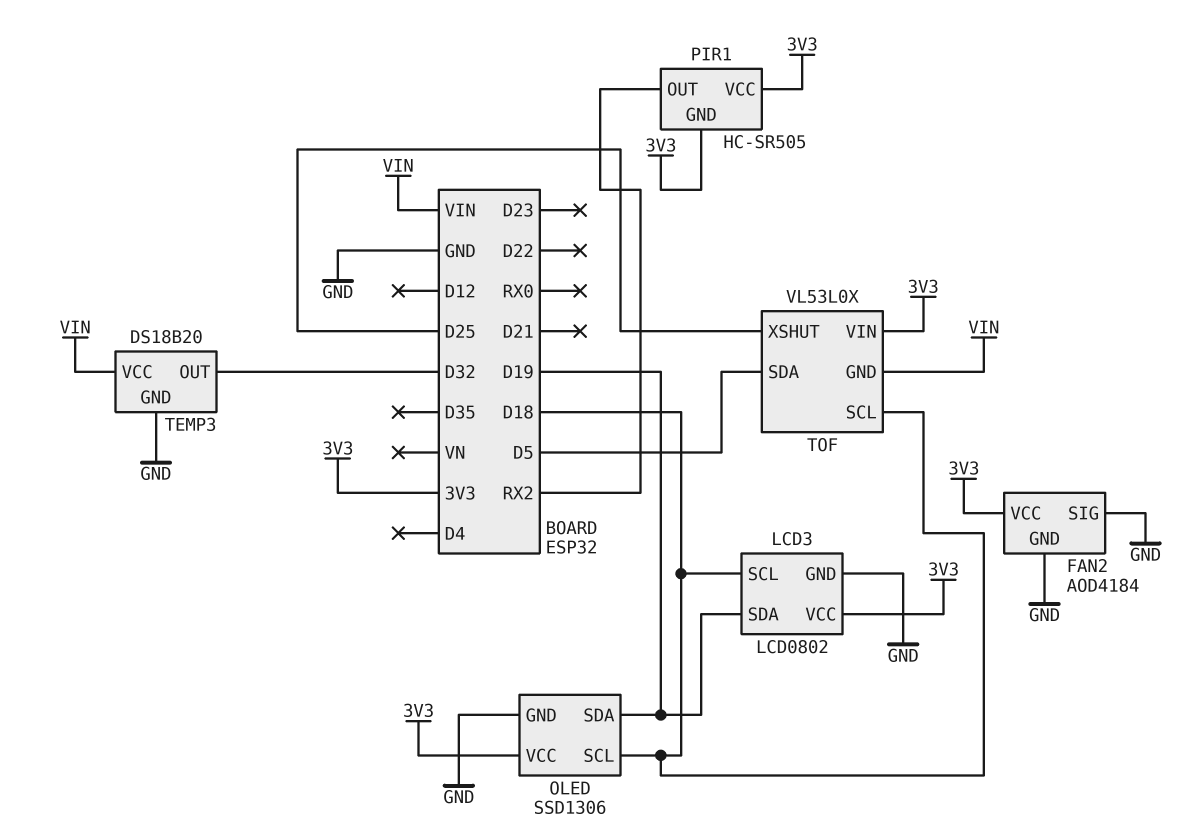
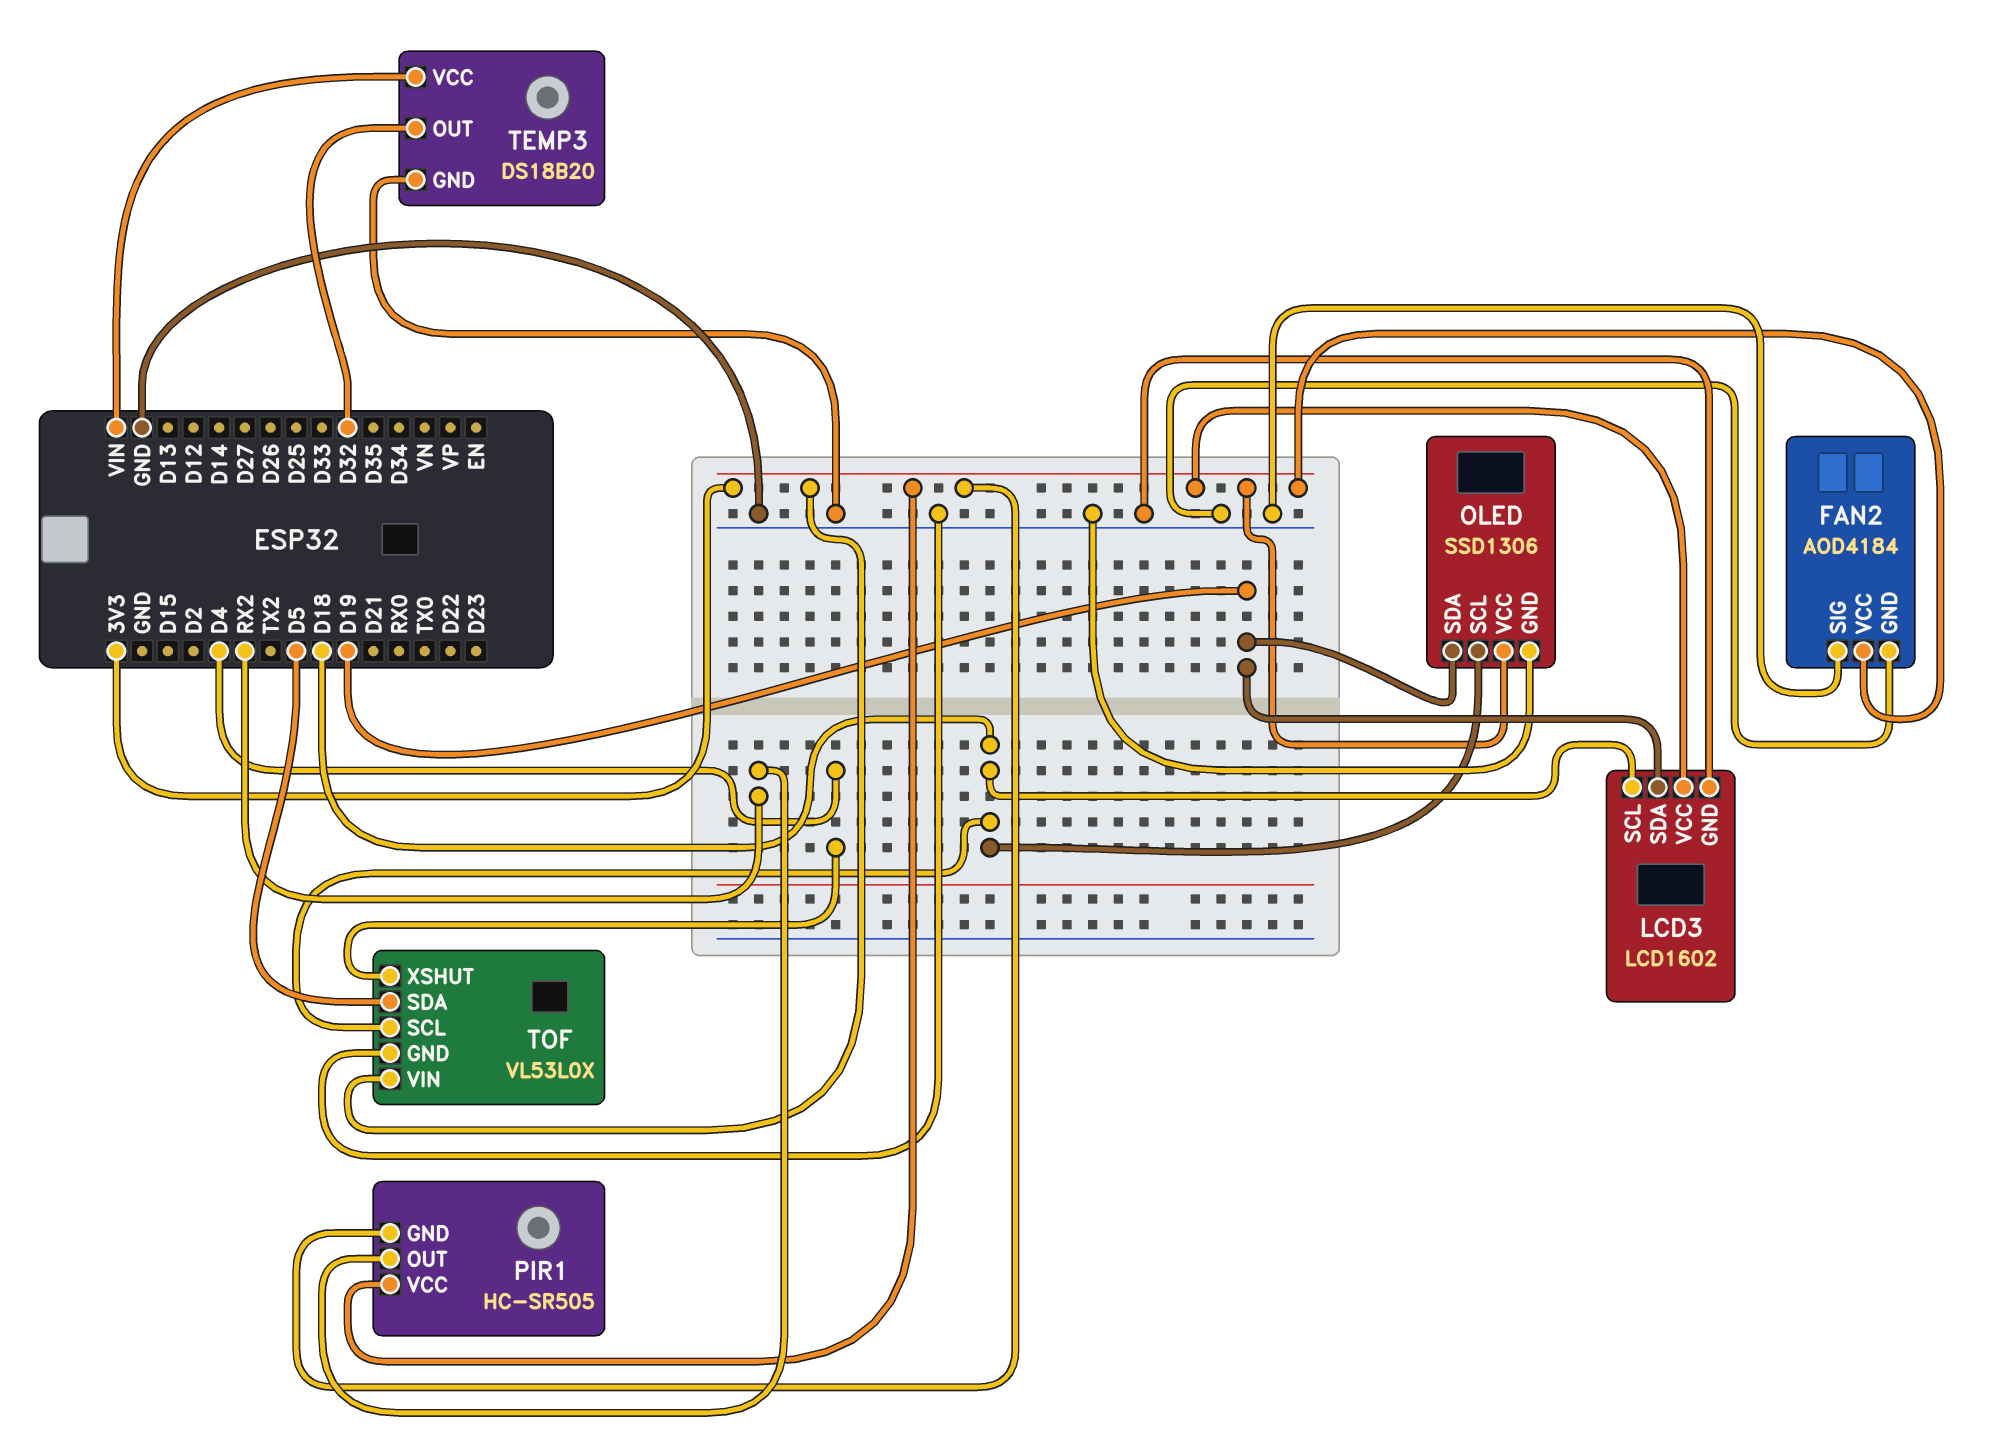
LCD3: LCD0802 -> LCD1602
TOF pin GND: VIN -> GND
TOF pin XSHUT: D25 -> D4

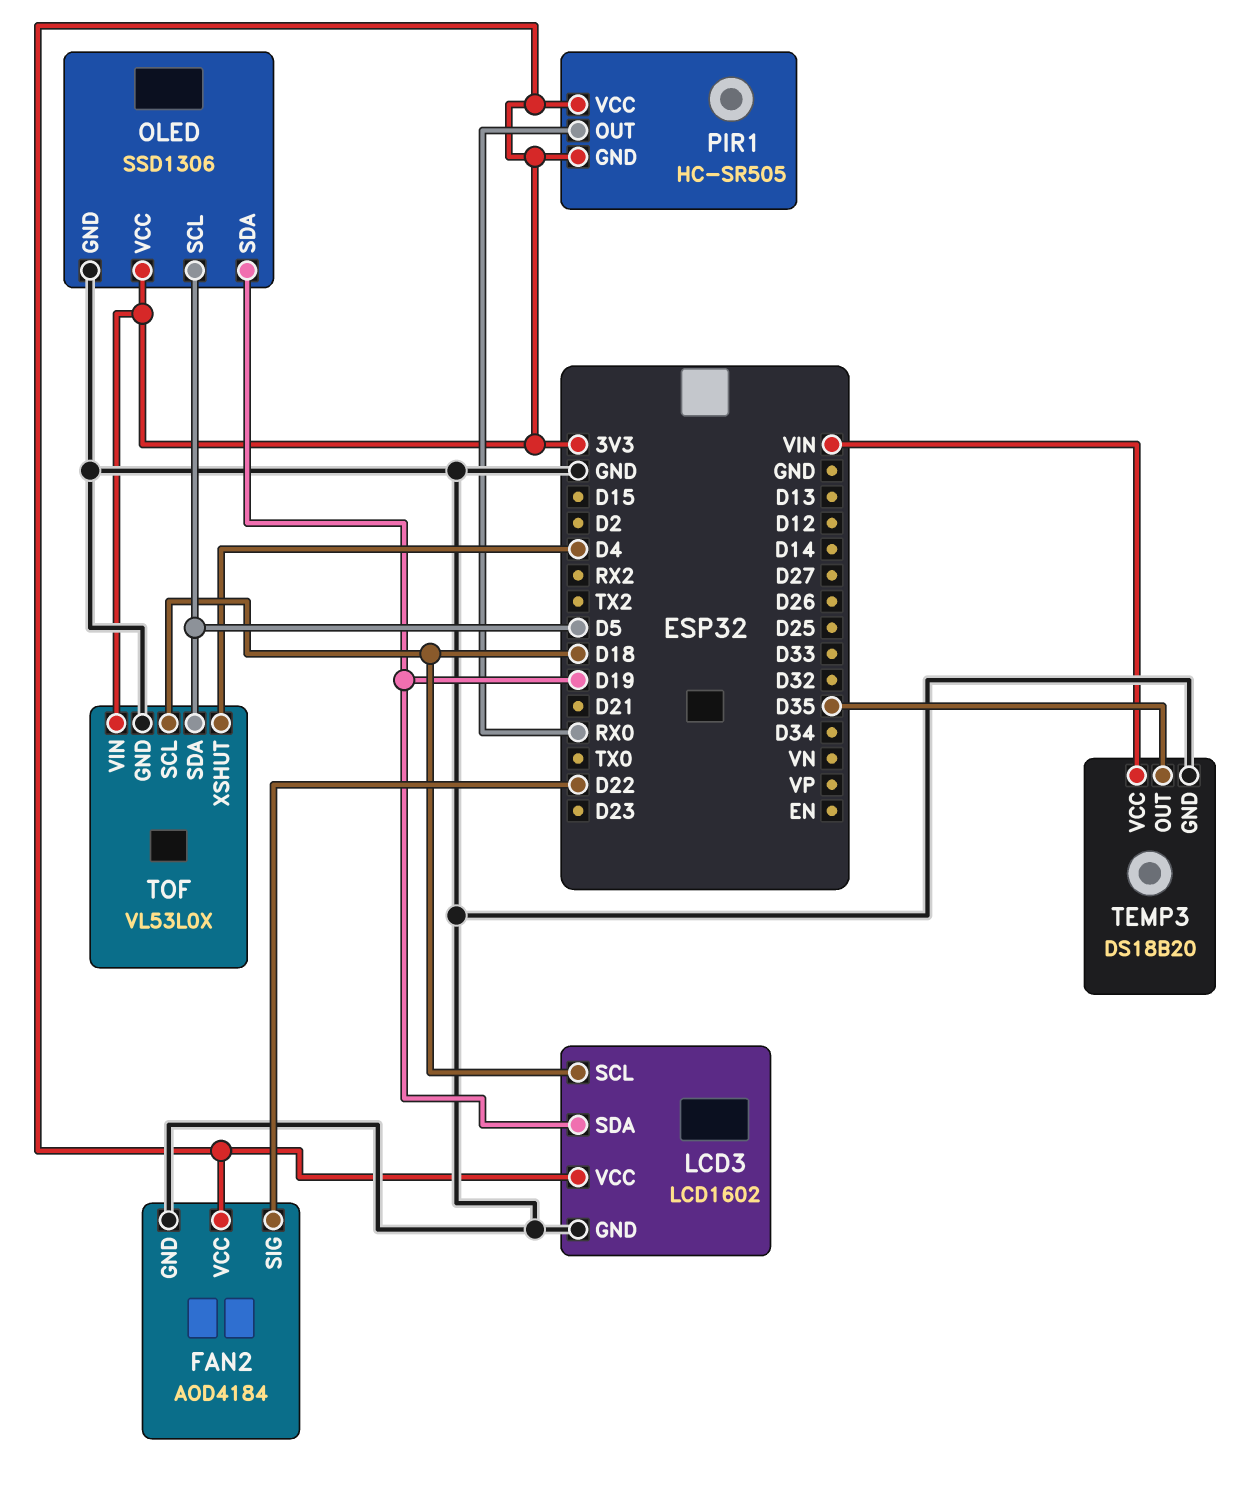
FAN2 pin SIG: GND -> D22
OLED pin SCL: D18 -> D5
PIR1 pin OUT: RX2 -> RX0
TEMP3 pin OUT: D32 -> D35

